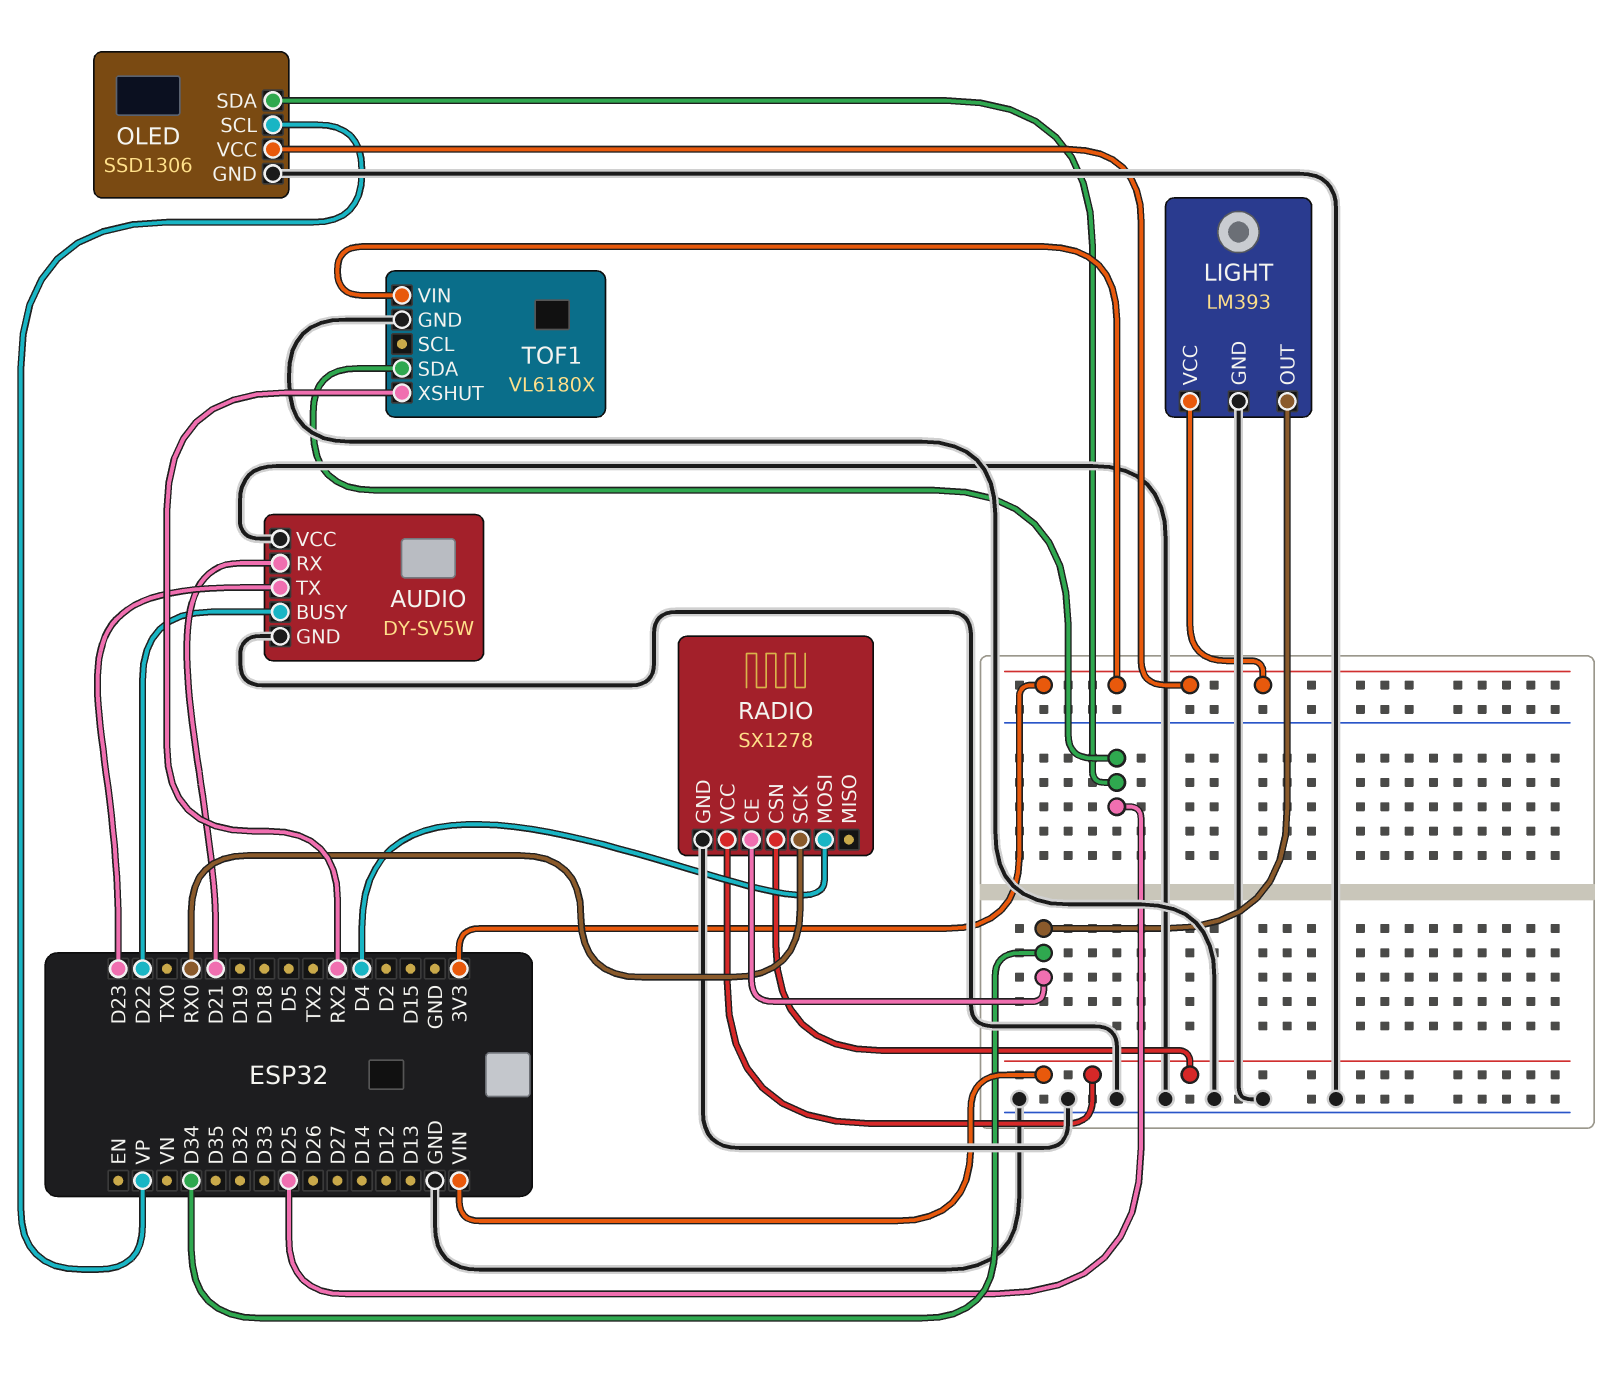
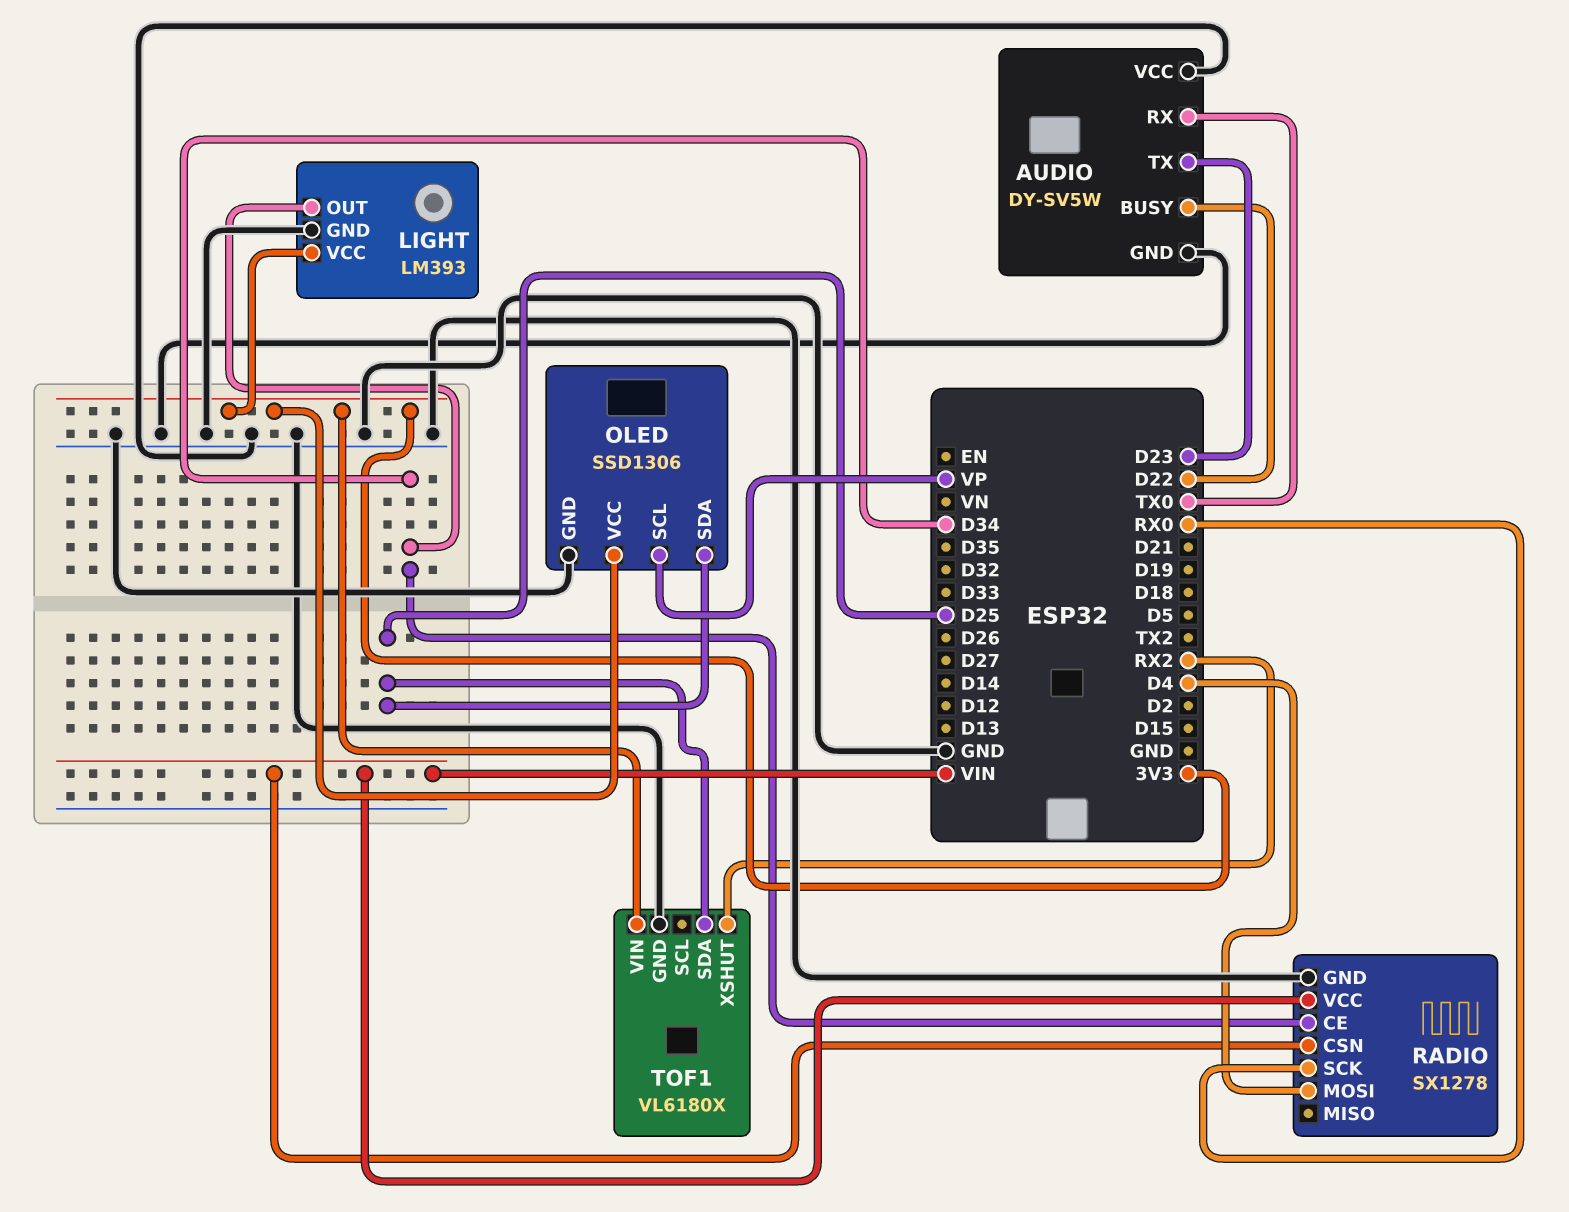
AUDIO pin RX: D21 -> TX0

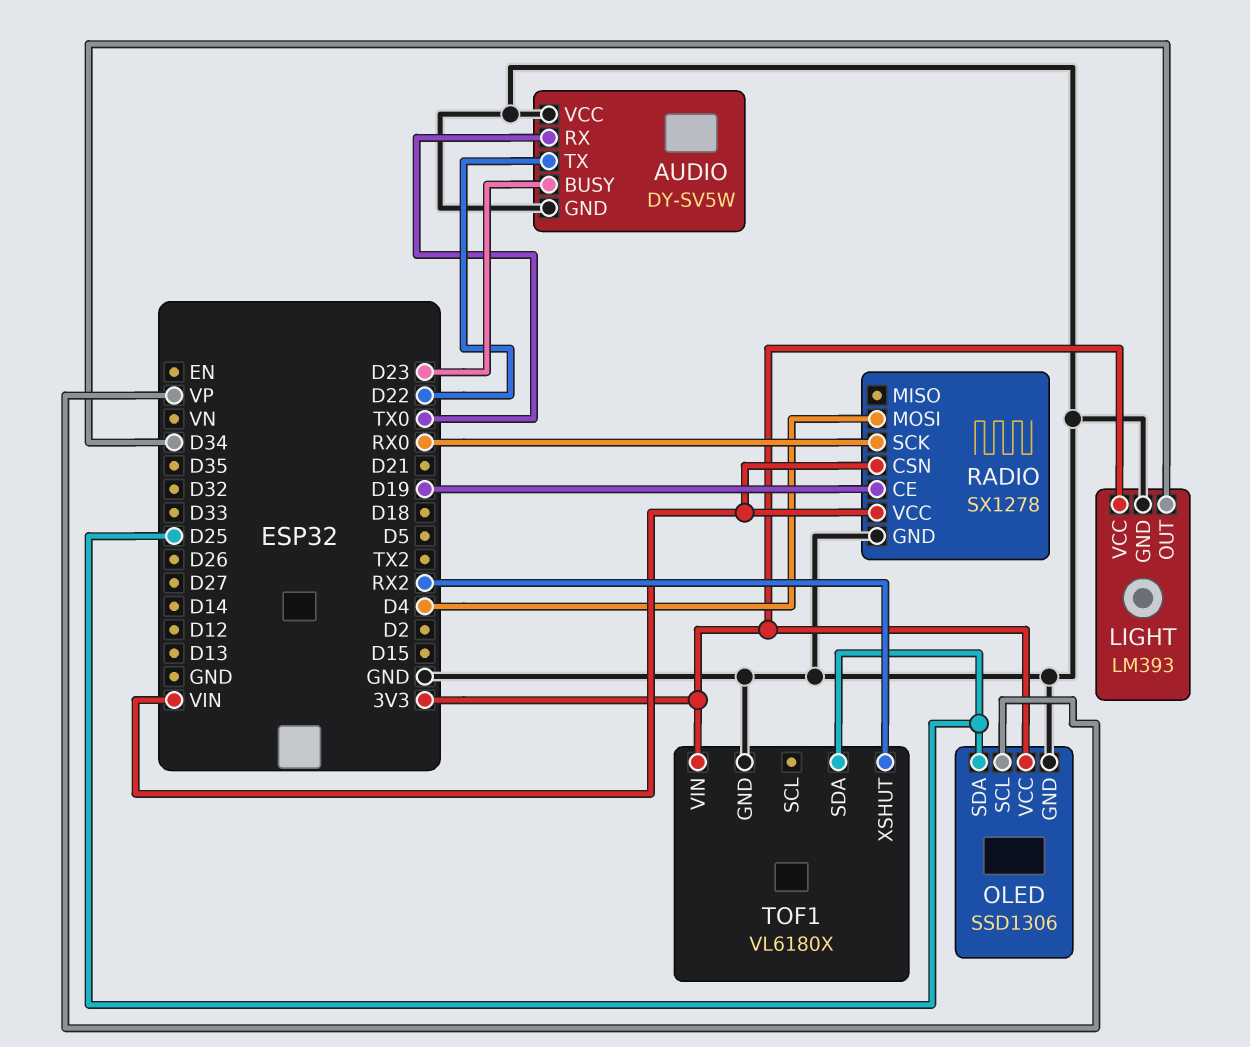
AUDIO pin BUSY: D22 -> D23
AUDIO pin TX: D23 -> D22
RADIO pin CE: D34 -> D19

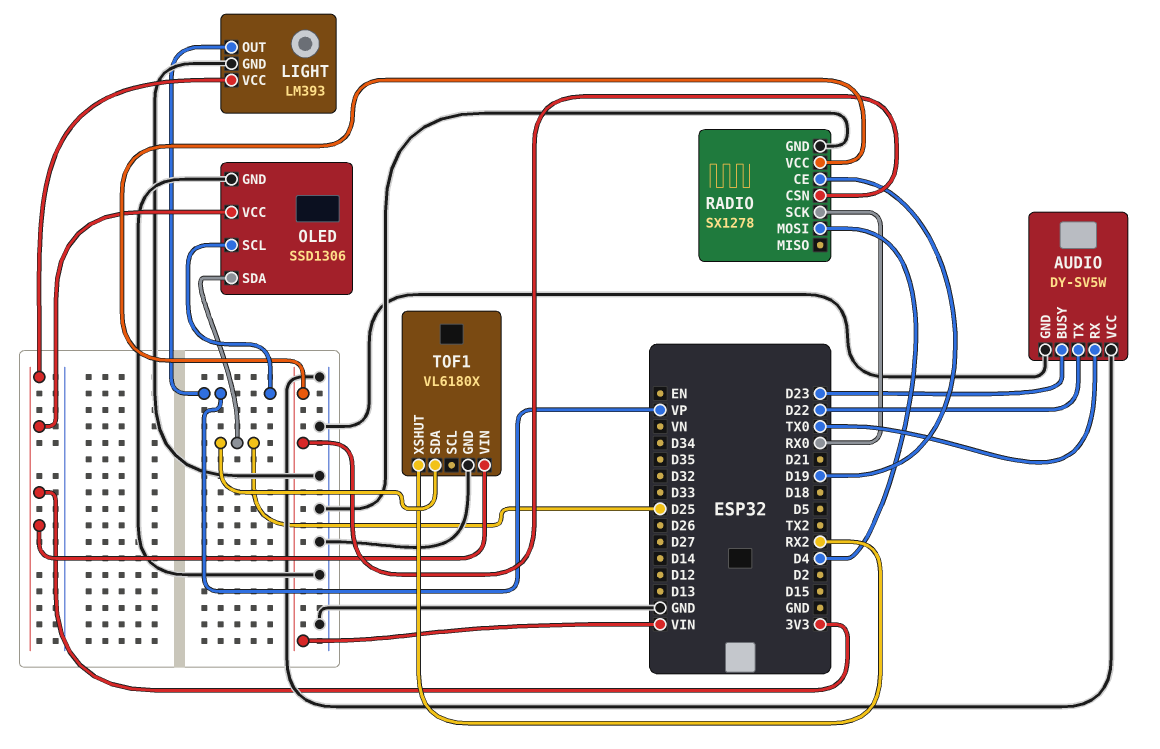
LIGHT pin OUT: D34 -> VP

